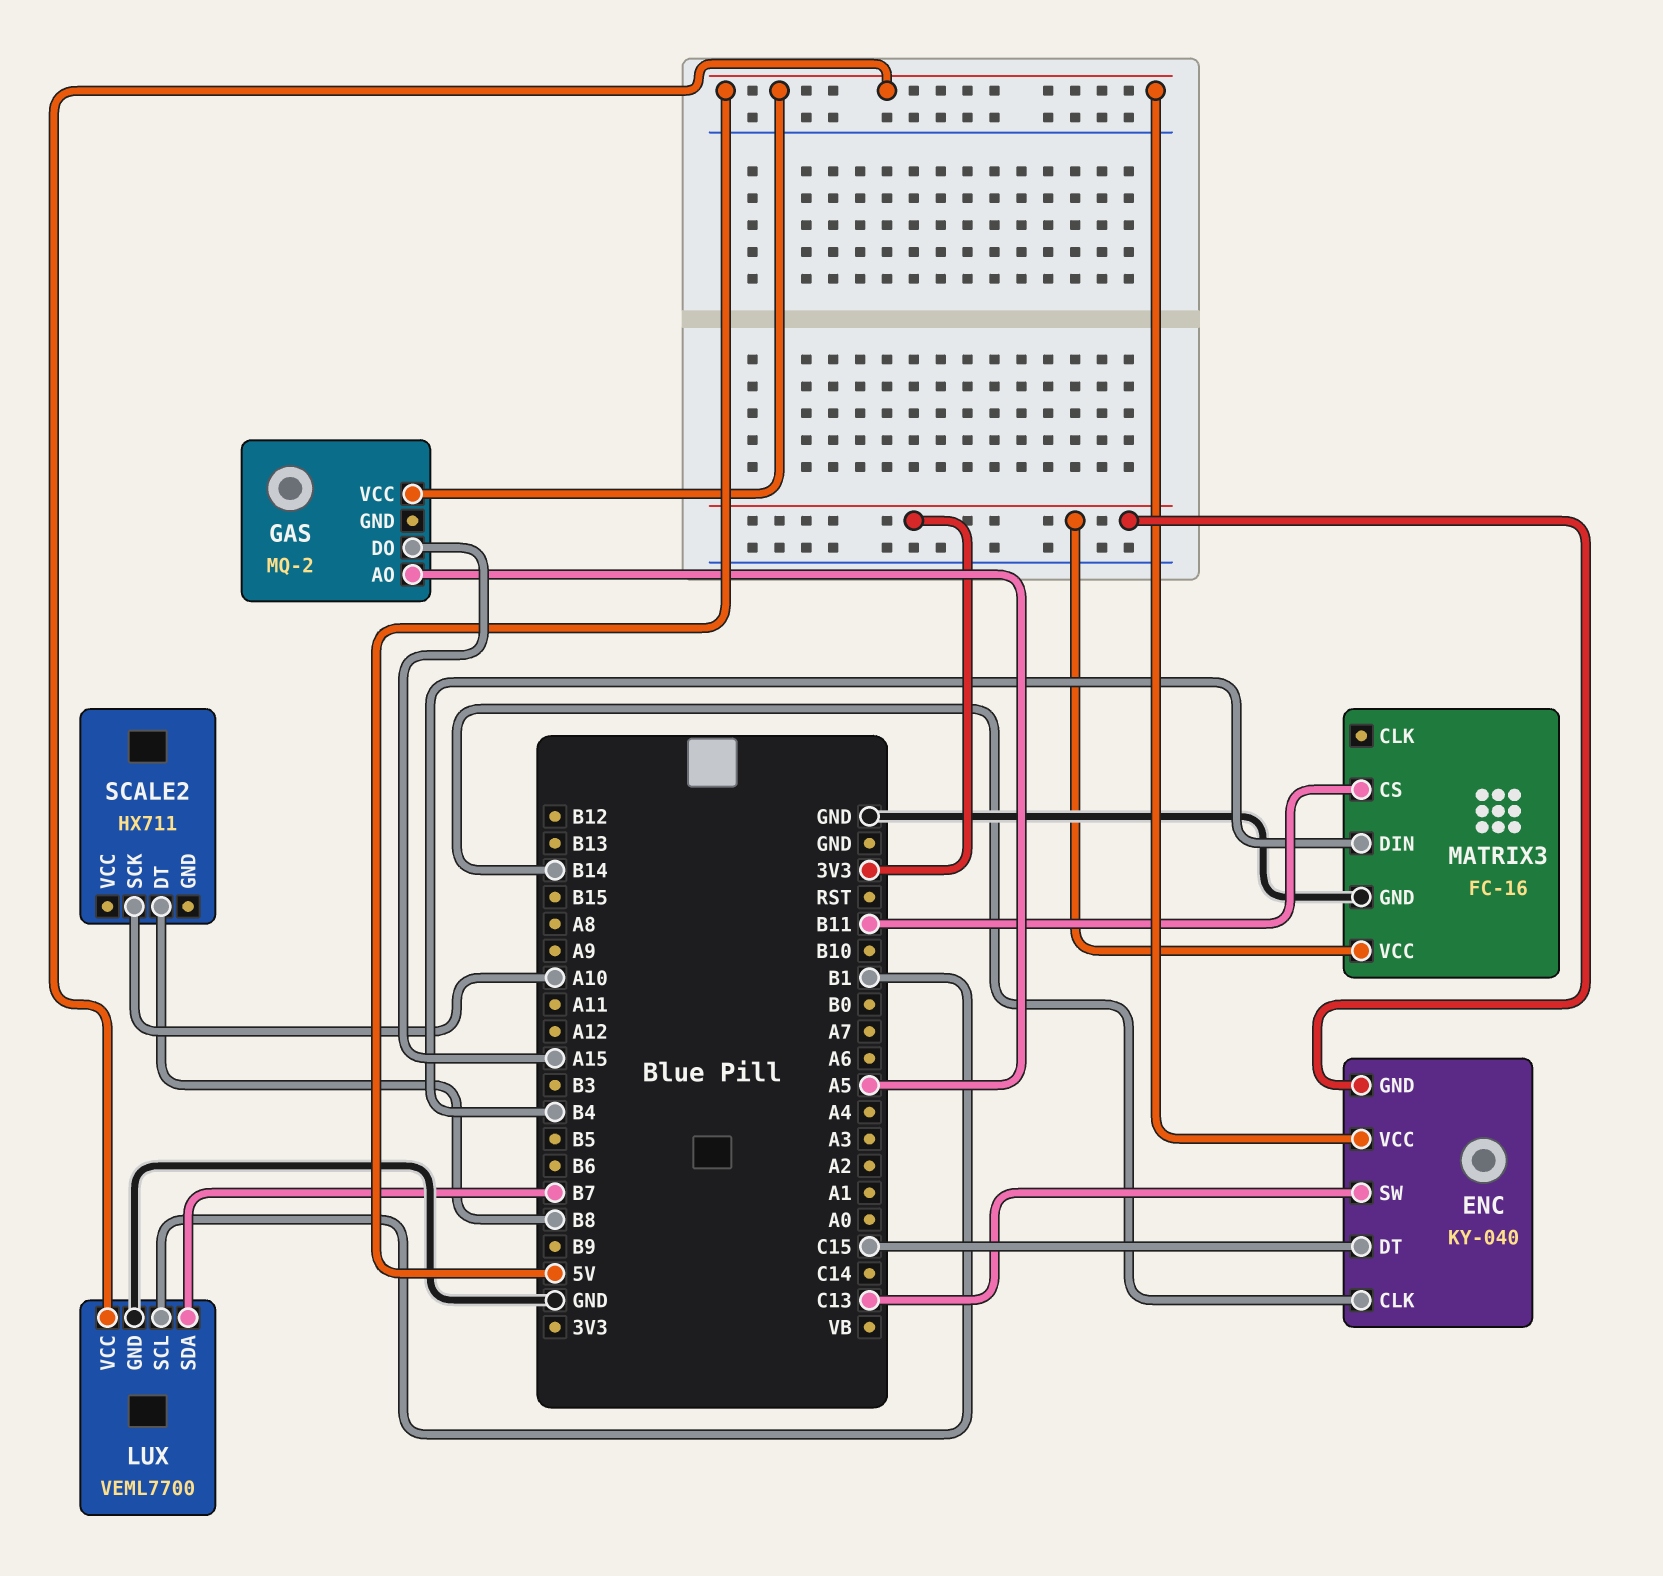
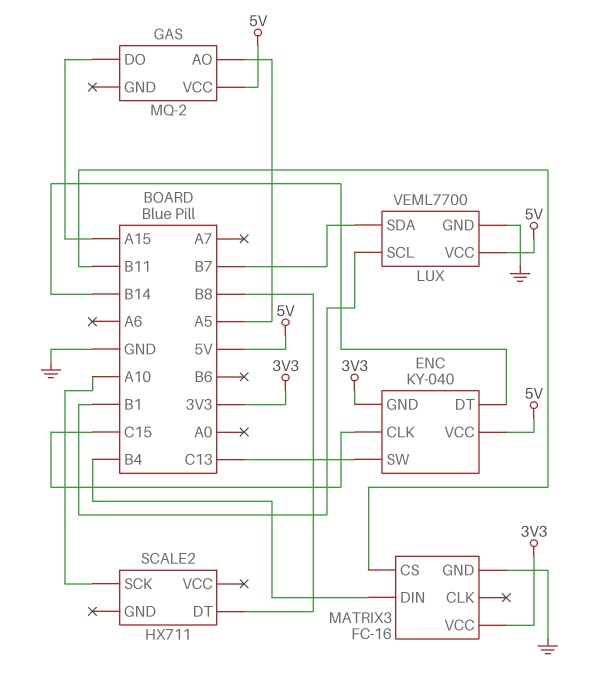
ENC pin CLK: B14 -> C15
ENC pin DT: C15 -> B14

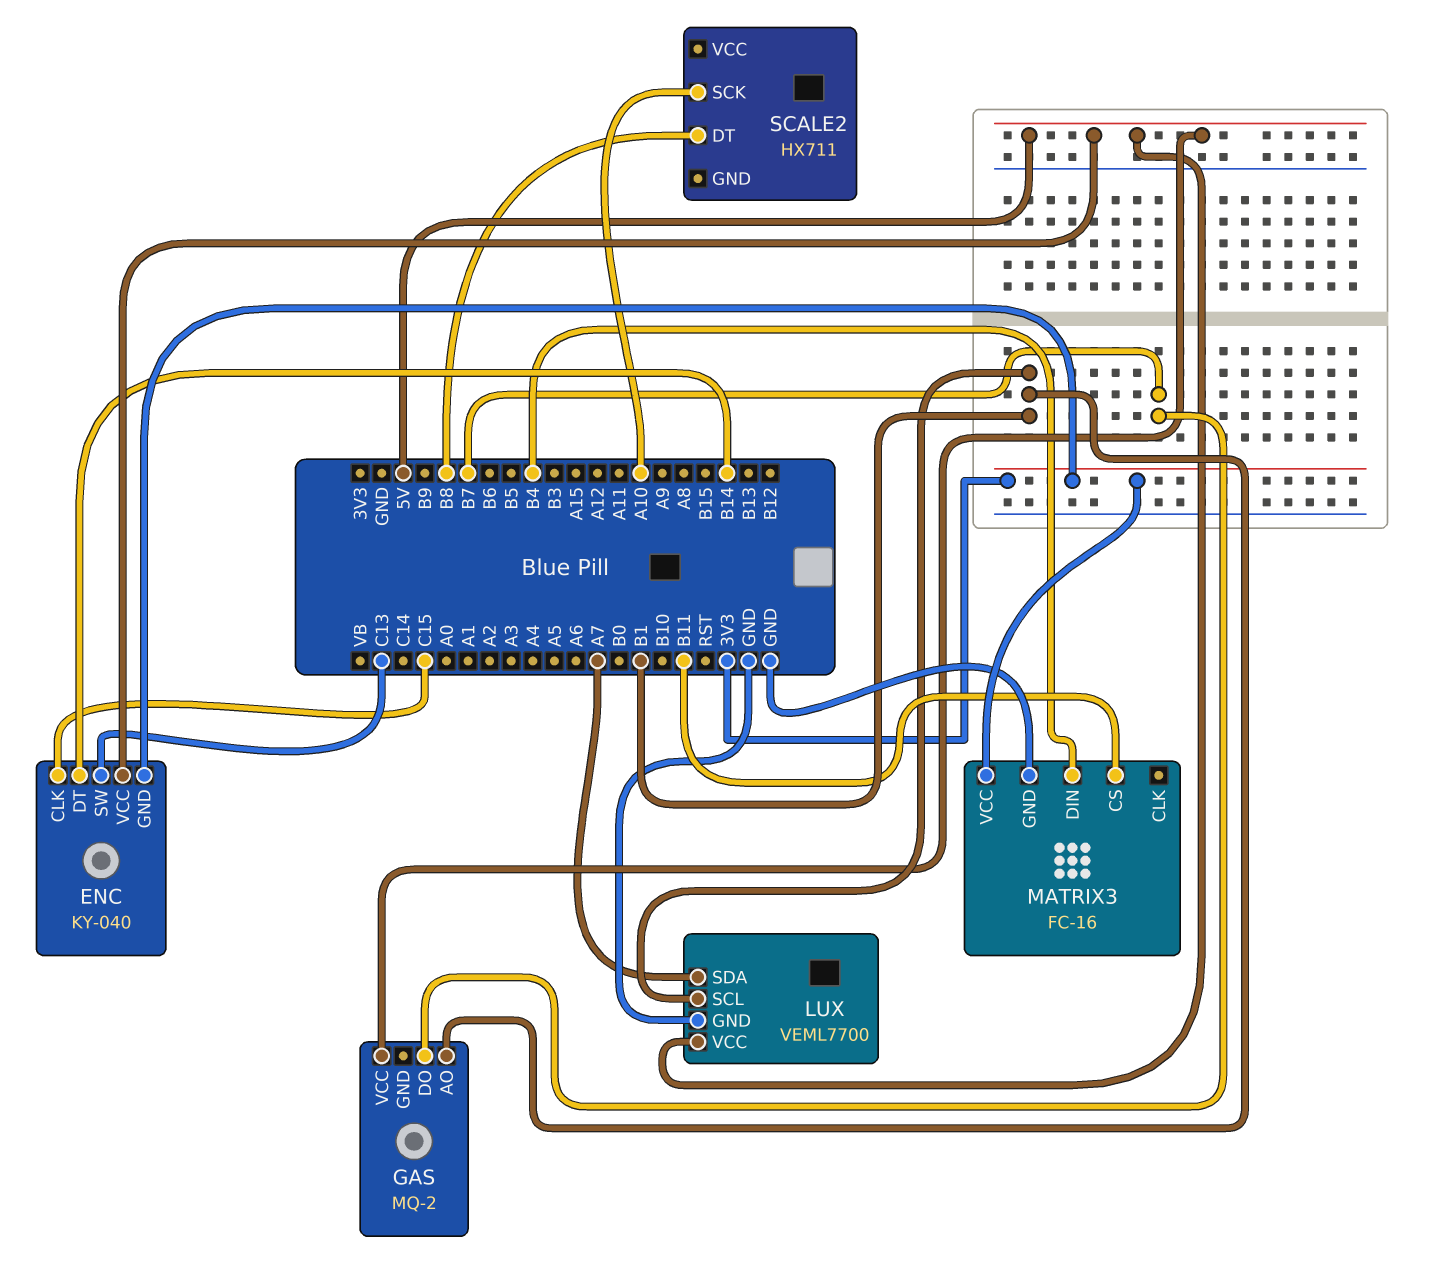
GAS pin AO: A5 -> B1
GAS pin DO: A15 -> B7
LUX pin SDA: B7 -> A7

